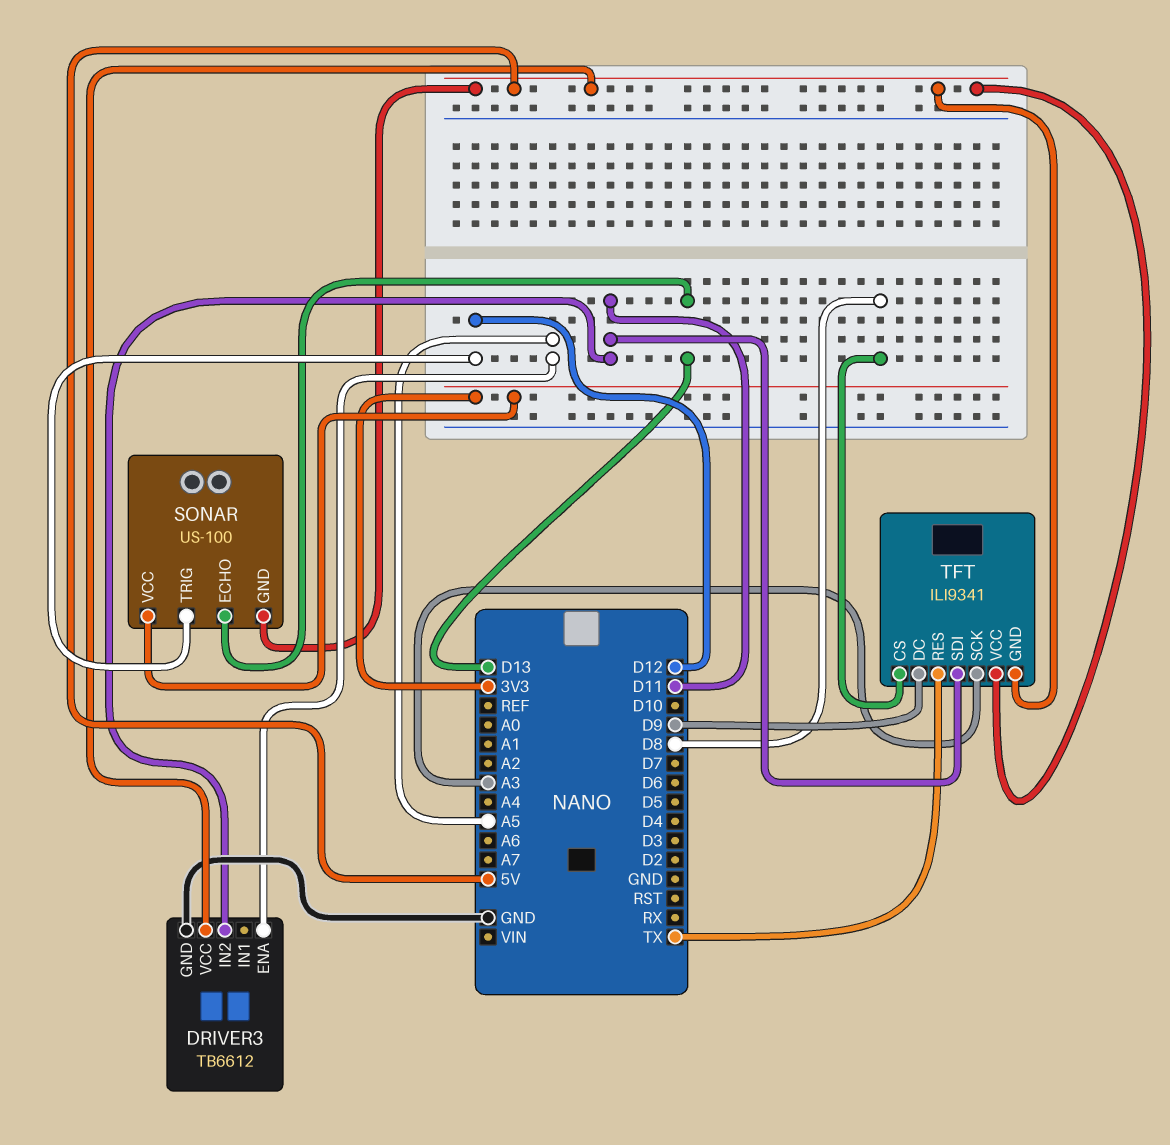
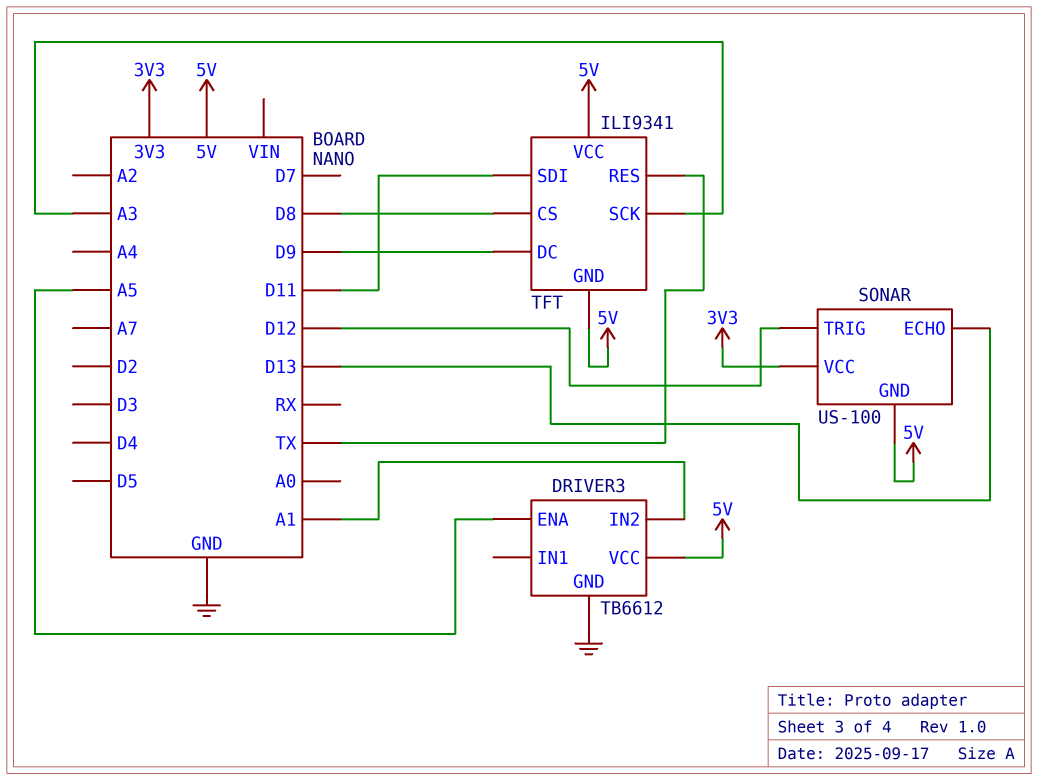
DRIVER3 pin IN2: D11 -> A1

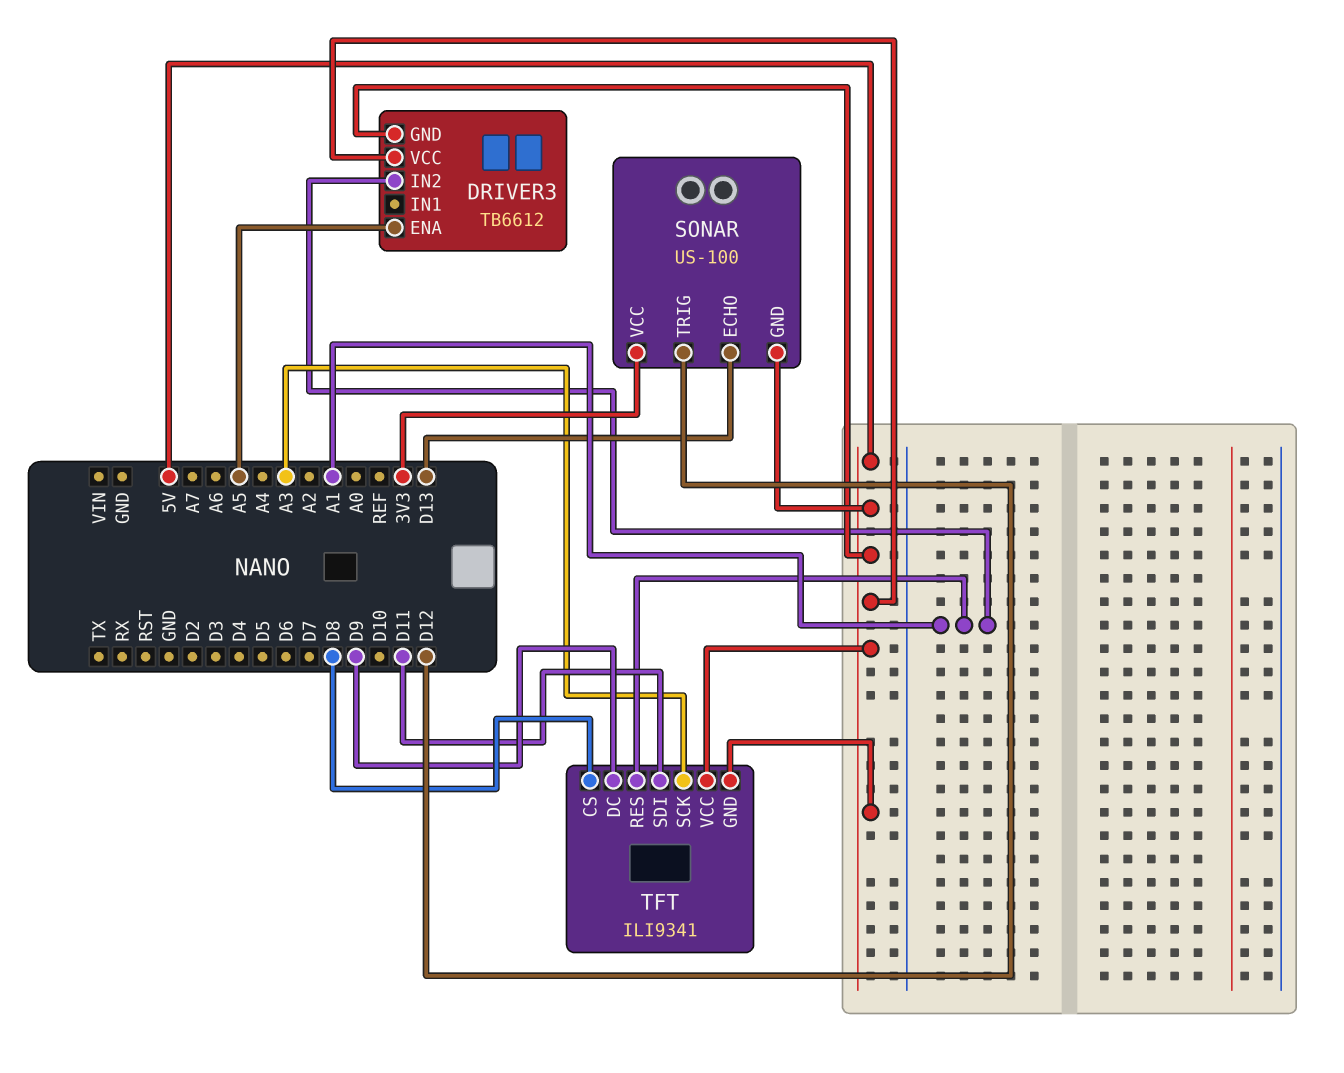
DRIVER3 pin GND: GND -> 5V
TFT pin RES: TX -> A1

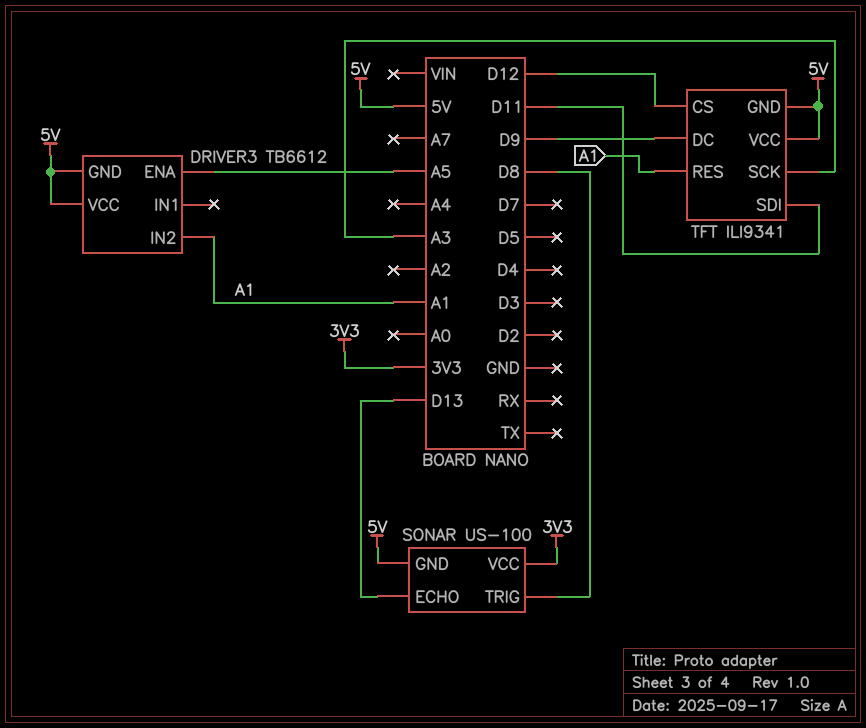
SONAR pin TRIG: D12 -> D8
TFT pin CS: D8 -> D12

